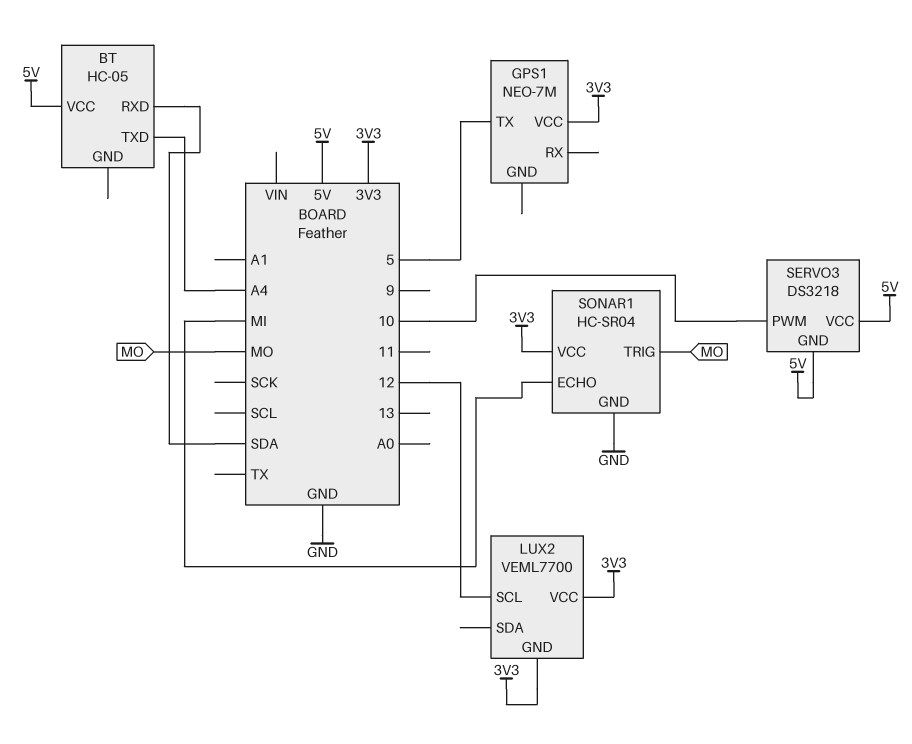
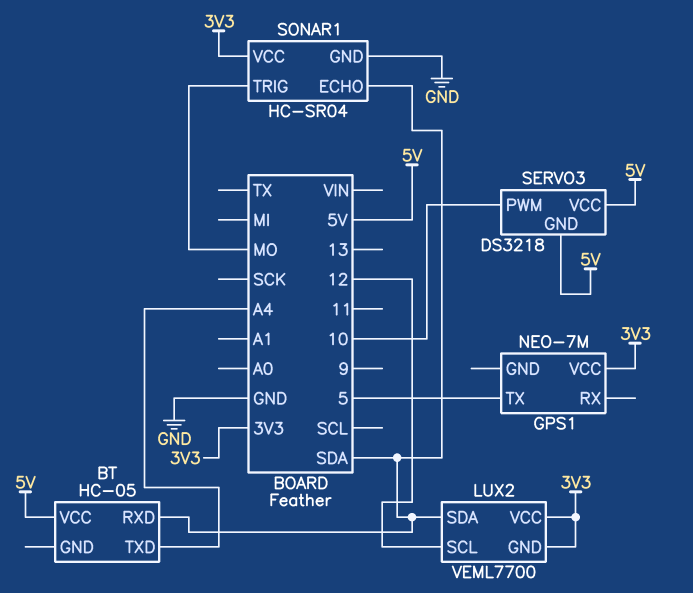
LUX2 pin SDA: none -> SDA
SONAR1 pin ECHO: MI -> SDA

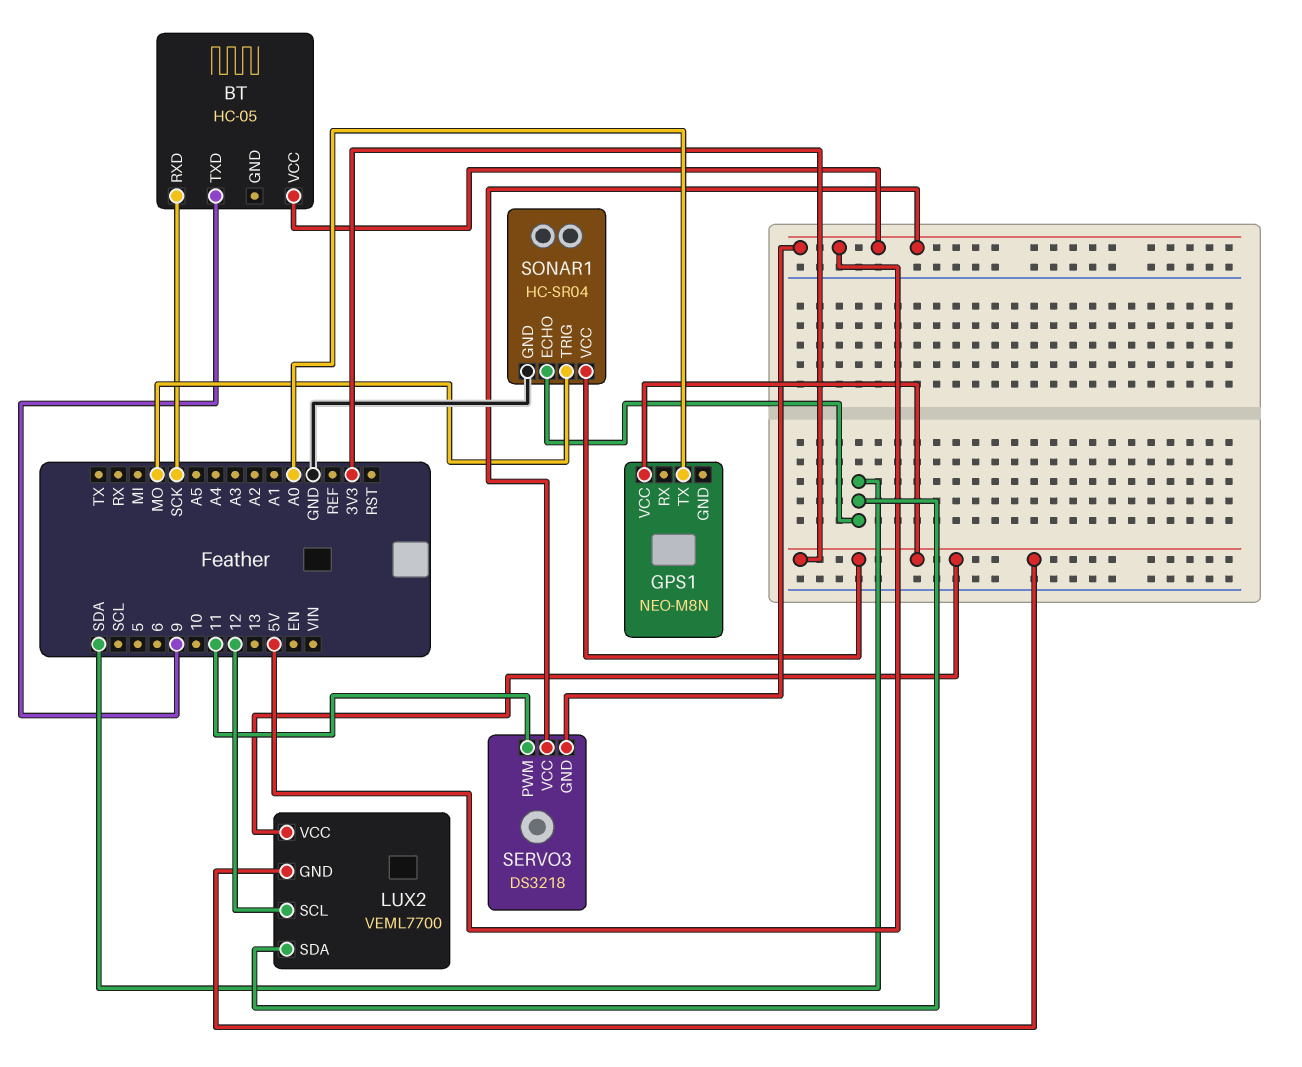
BT pin RXD: SDA -> SCK
BT pin TXD: A4 -> 9
GPS1: NEO-7M -> NEO-M8N
GPS1 pin TX: 5 -> A0
SERVO3 pin PWM: 10 -> 11

